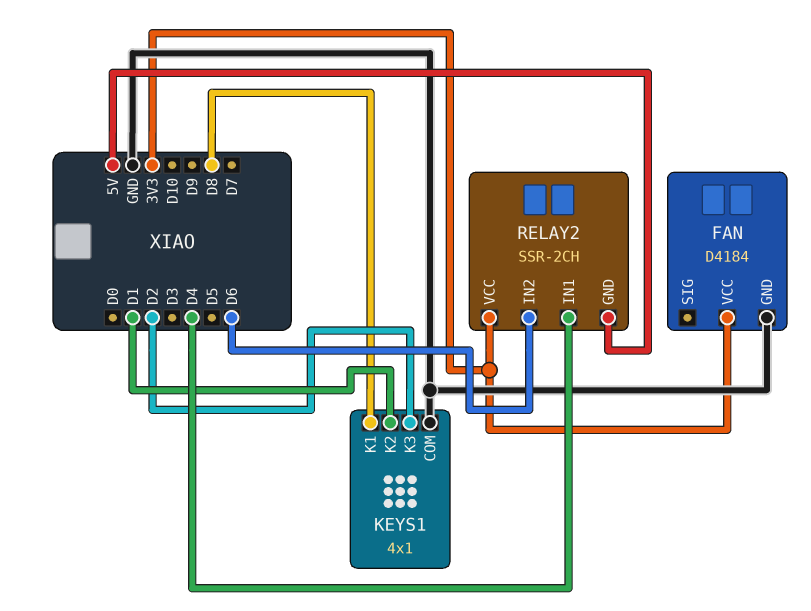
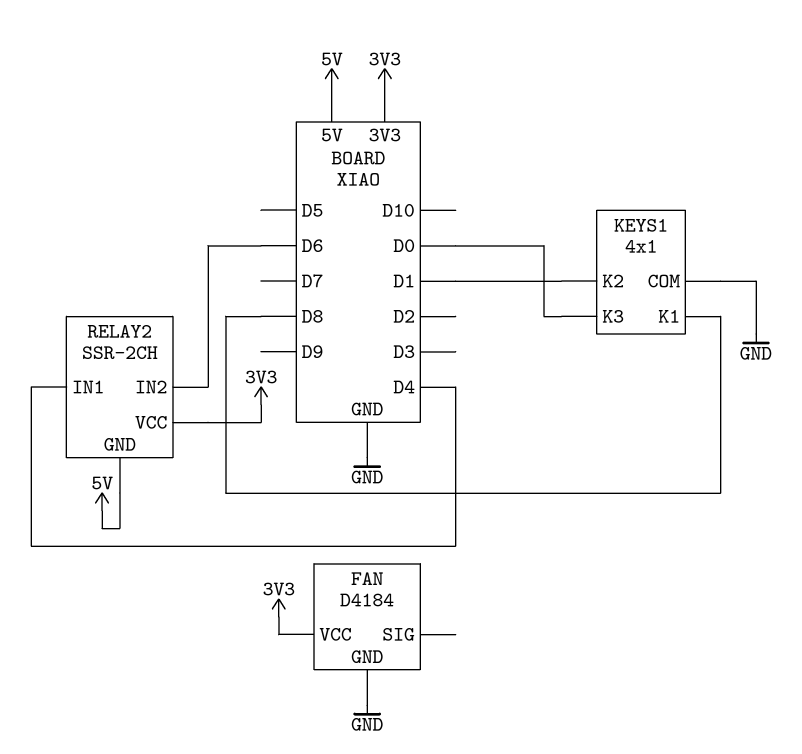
KEYS1 pin K3: D2 -> D0

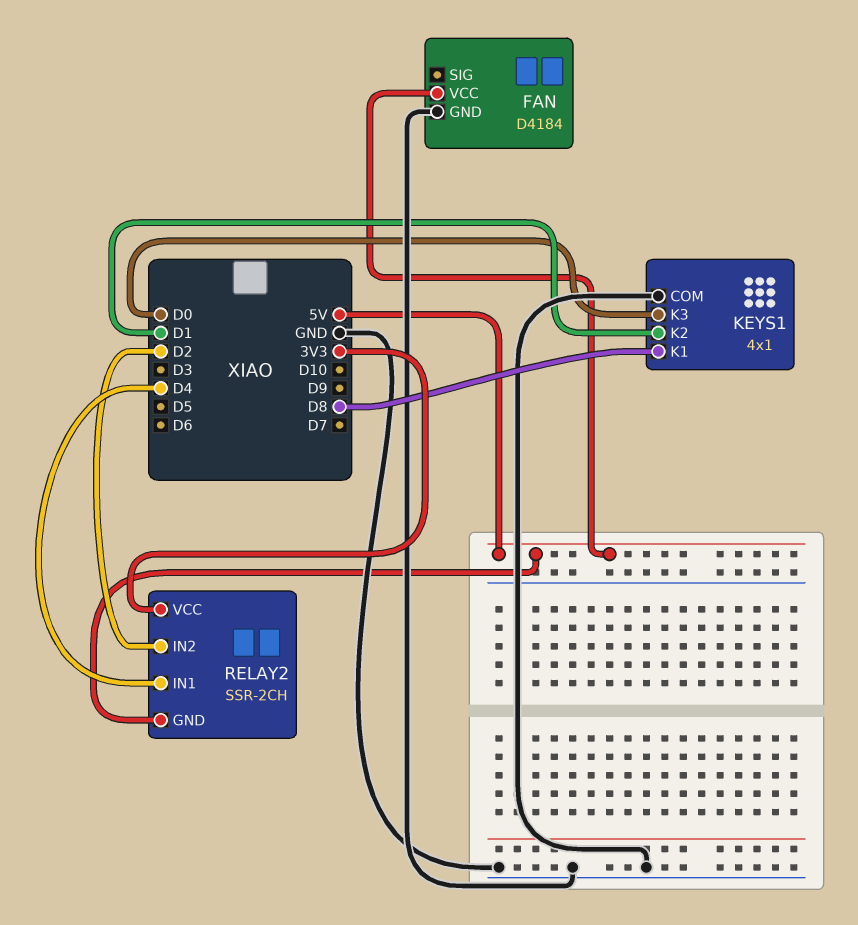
FAN pin VCC: 3V3 -> 5V
RELAY2 pin IN2: D6 -> D2

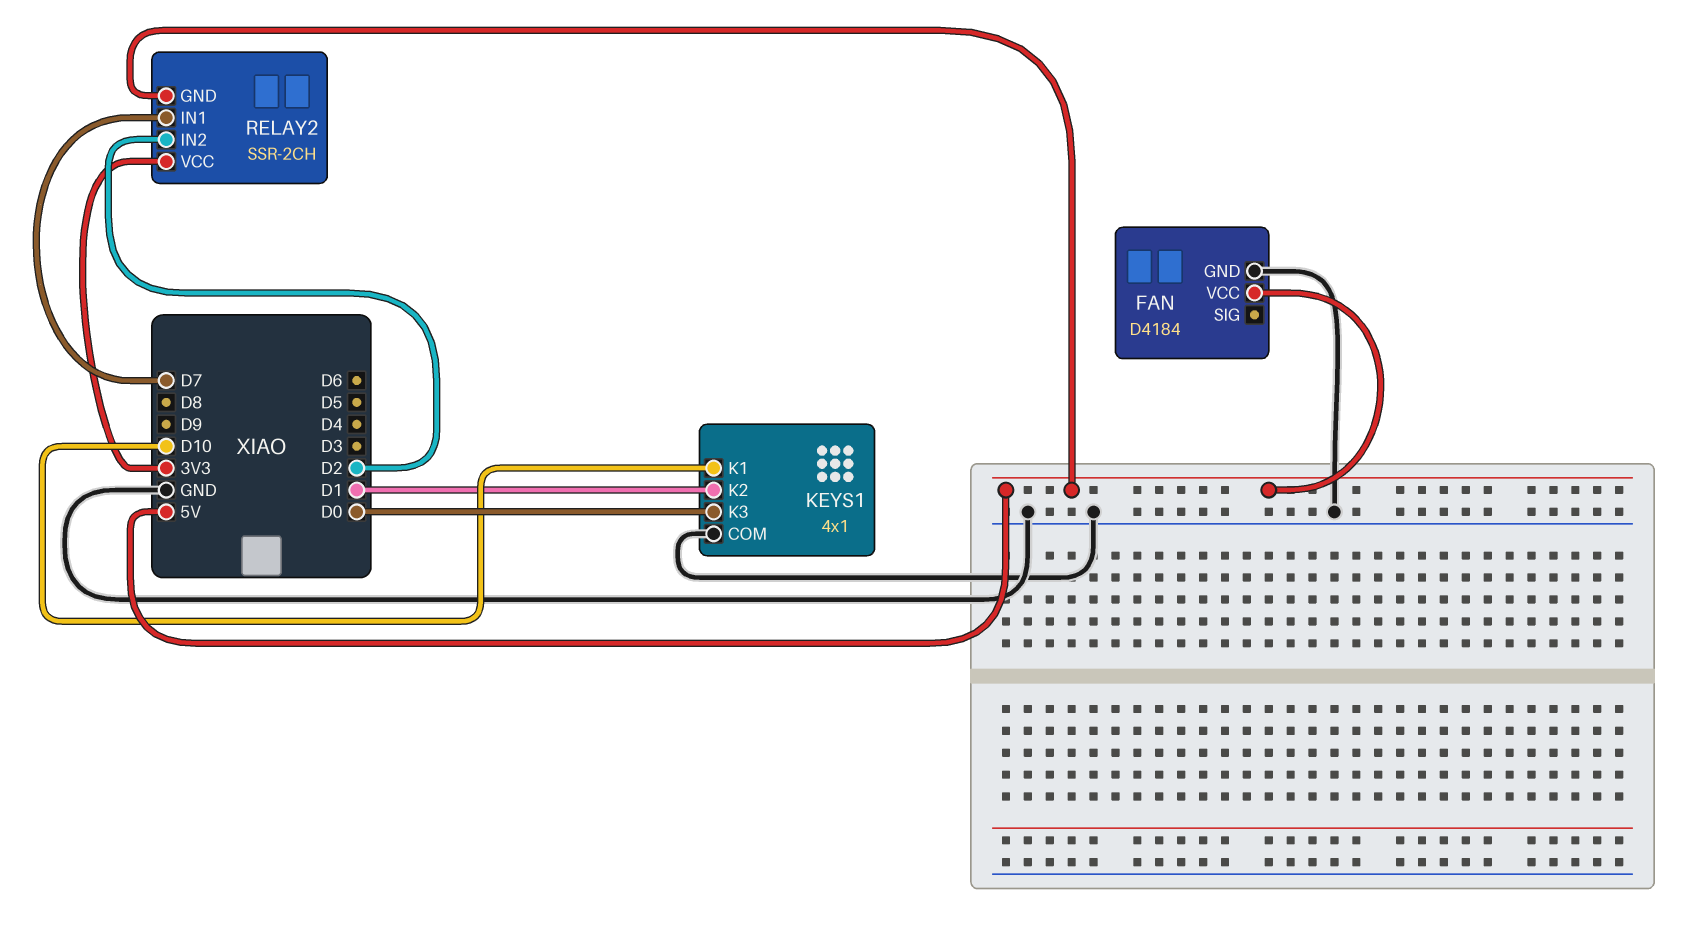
KEYS1 pin K1: D8 -> D10
RELAY2 pin IN1: D4 -> D7

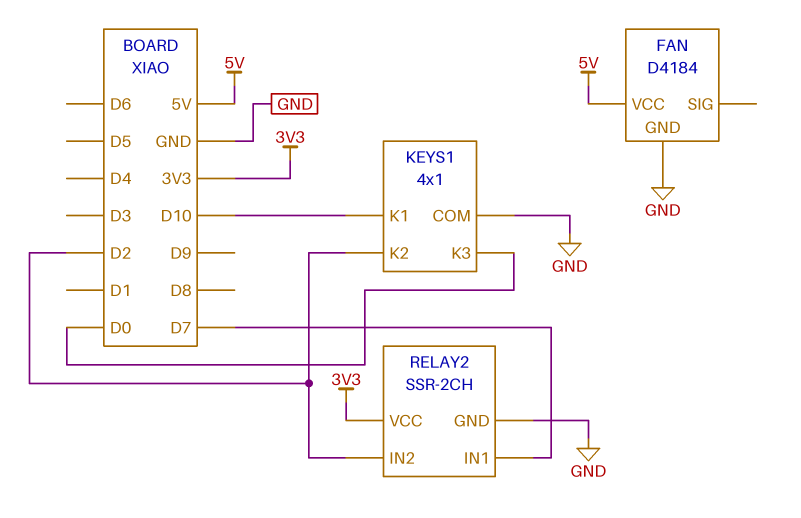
KEYS1 pin K2: D1 -> D2
RELAY2 pin GND: 5V -> GND

